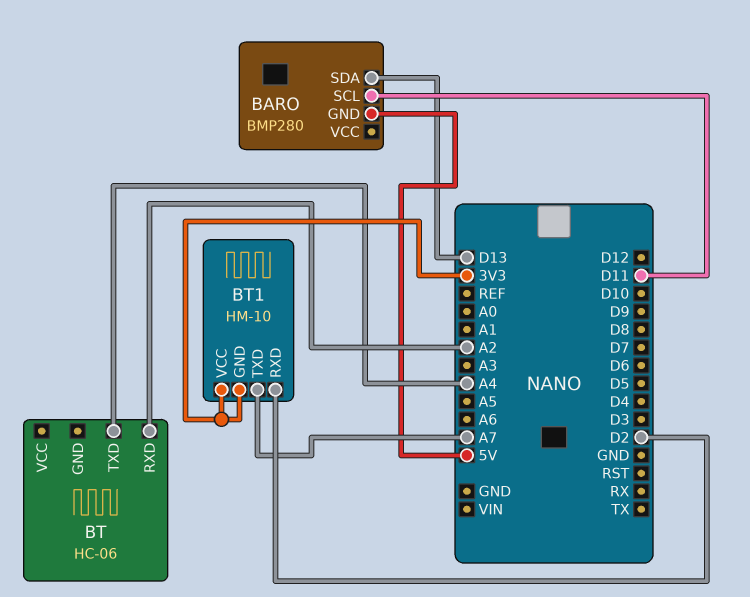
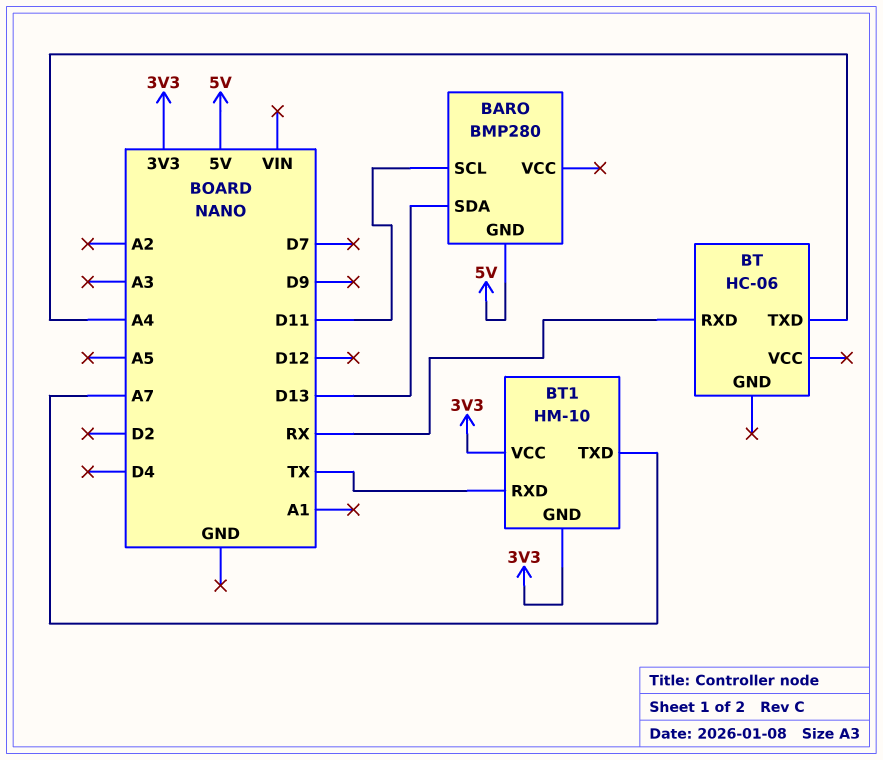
BT pin RXD: A2 -> RX
BT1 pin RXD: D2 -> TX

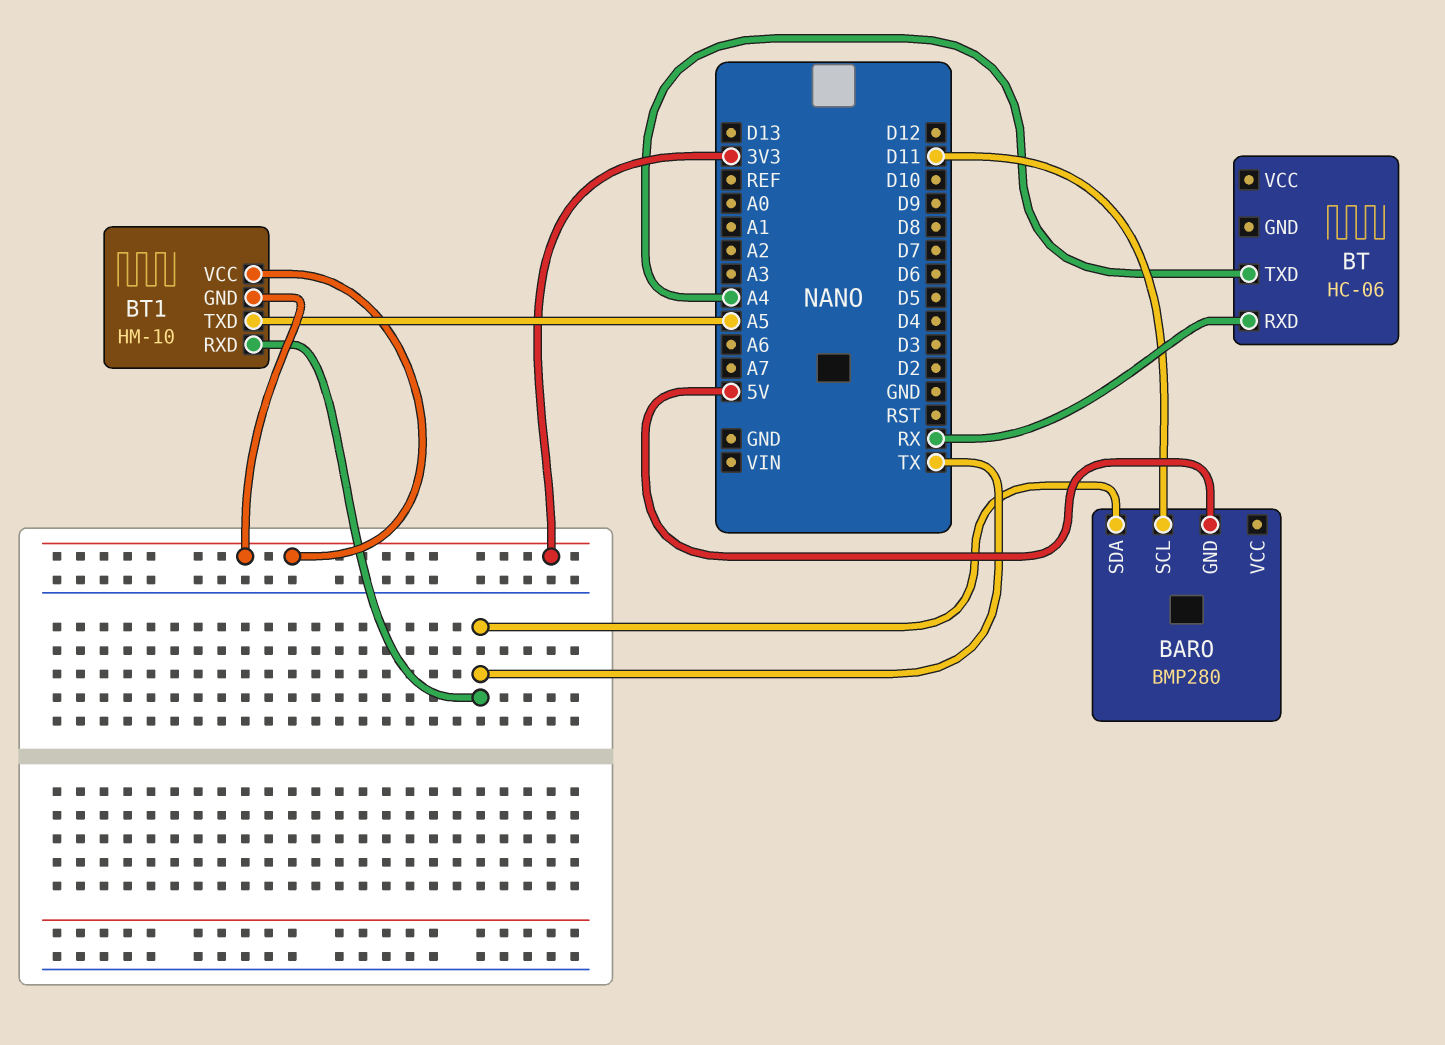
BARO pin SDA: D13 -> TX
BT1 pin TXD: A7 -> A5

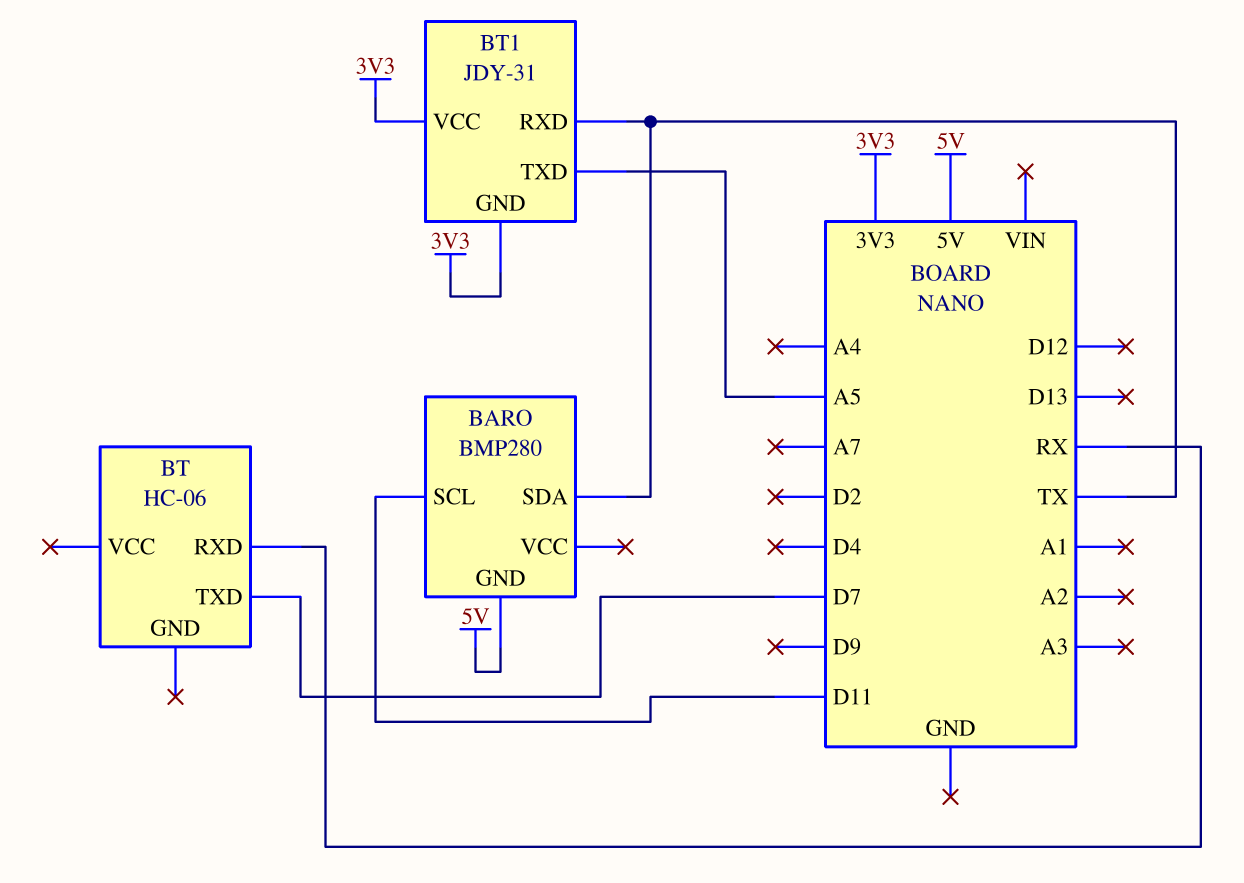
BT pin TXD: A4 -> D7
BT1: HM-10 -> JDY-31

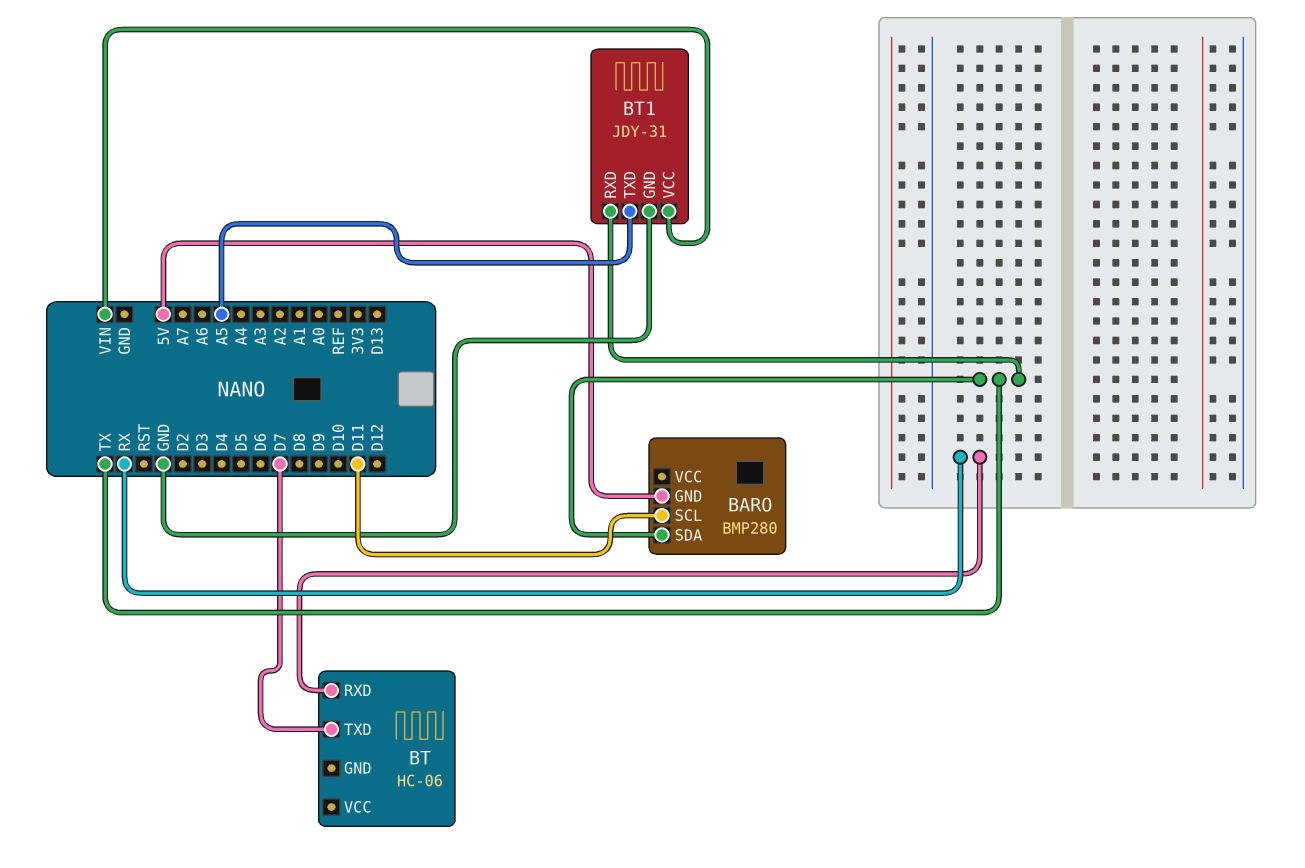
BT1 pin GND: 3V3 -> GND
BT1 pin VCC: 3V3 -> VIN

